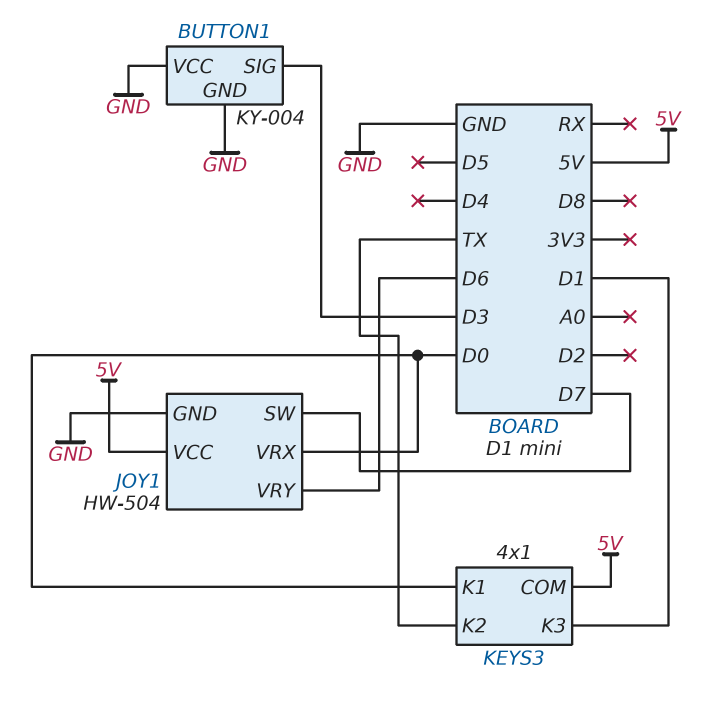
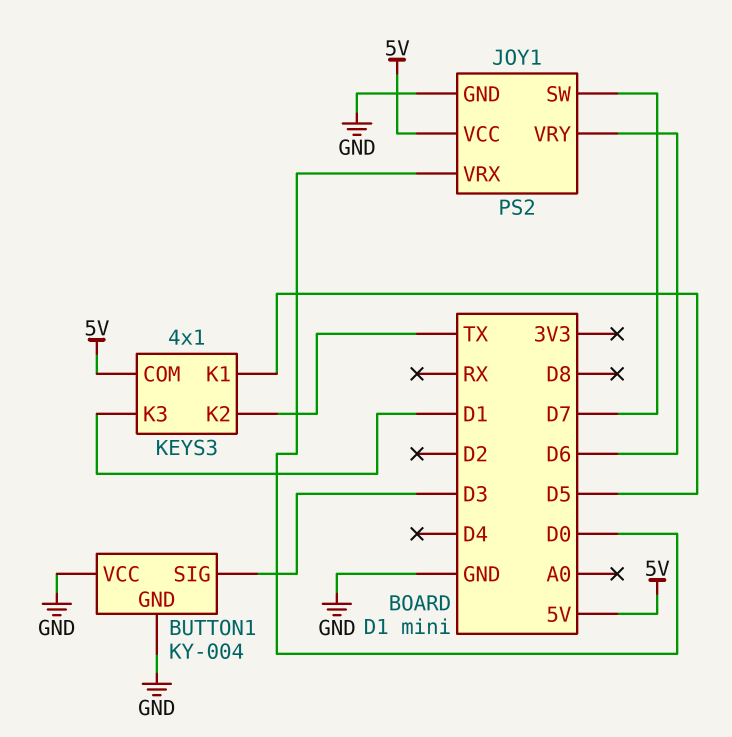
JOY1: HW-504 -> PS2
KEYS3 pin K1: D0 -> D5

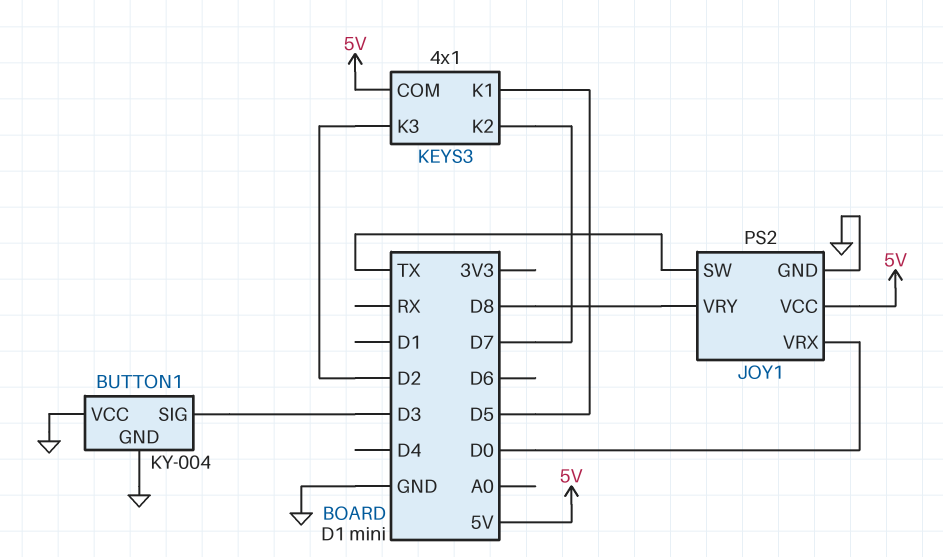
JOY1 pin SW: D7 -> TX
JOY1 pin VRY: D6 -> D8
KEYS3 pin K2: TX -> D7
KEYS3 pin K3: D1 -> D2

